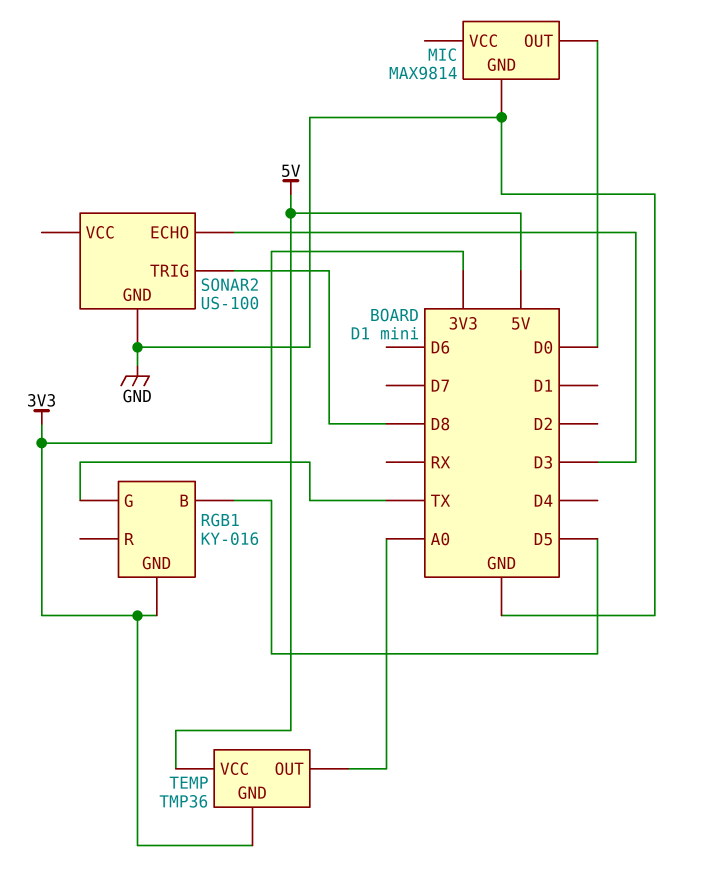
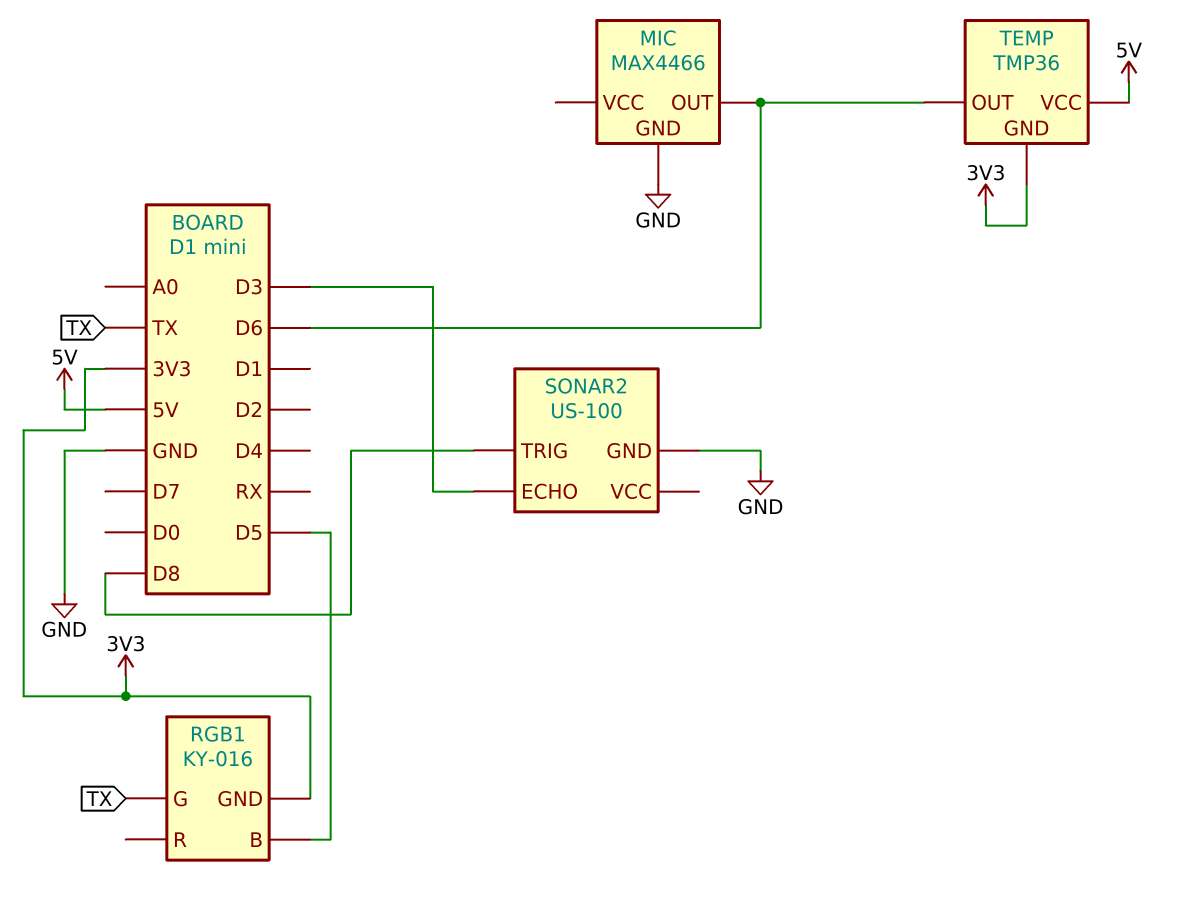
MIC: MAX9814 -> MAX4466
MIC pin OUT: D0 -> D6
TEMP pin OUT: A0 -> D6

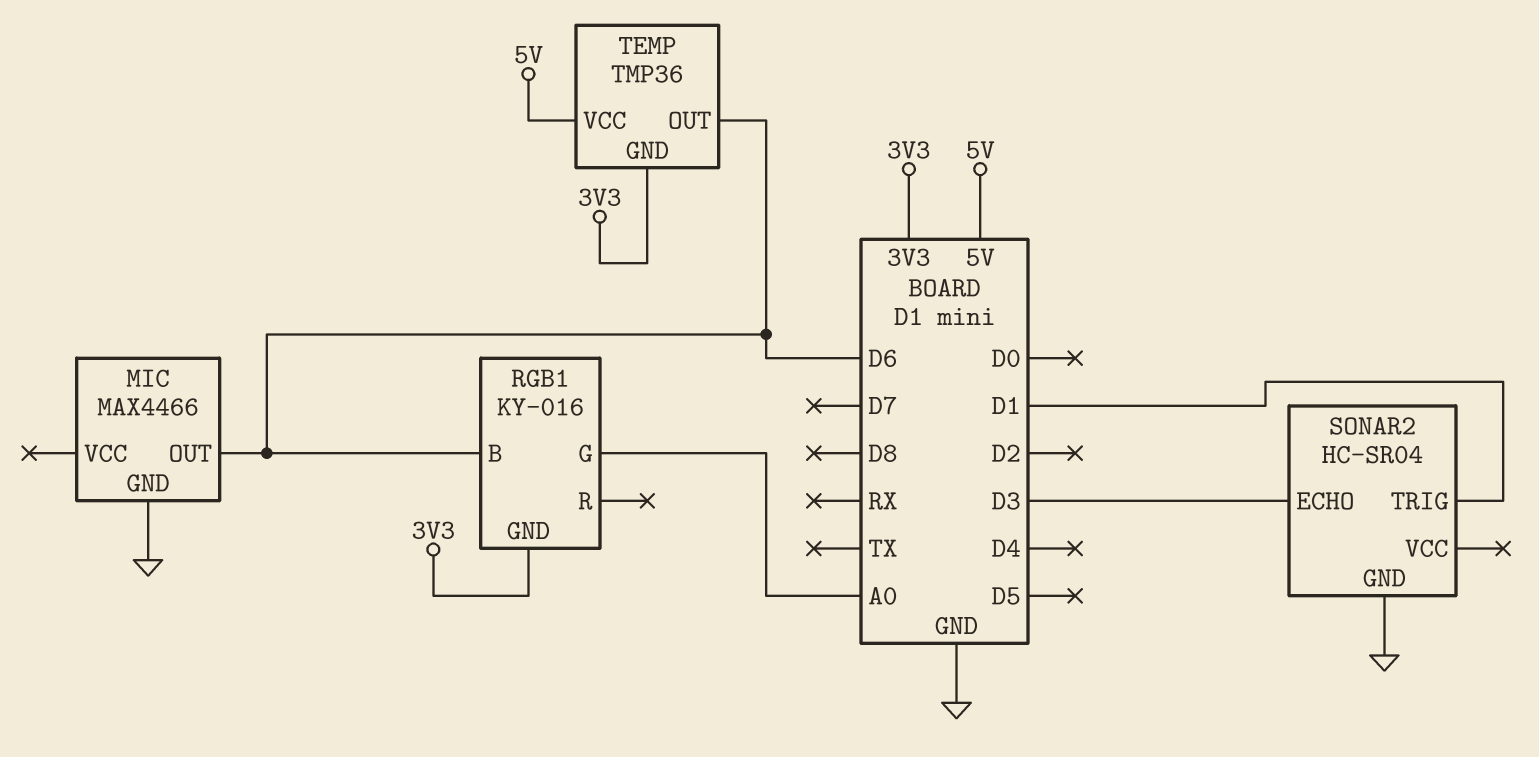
RGB1 pin B: D5 -> D6
RGB1 pin G: TX -> A0
SONAR2: US-100 -> HC-SR04
SONAR2 pin TRIG: D8 -> D1

